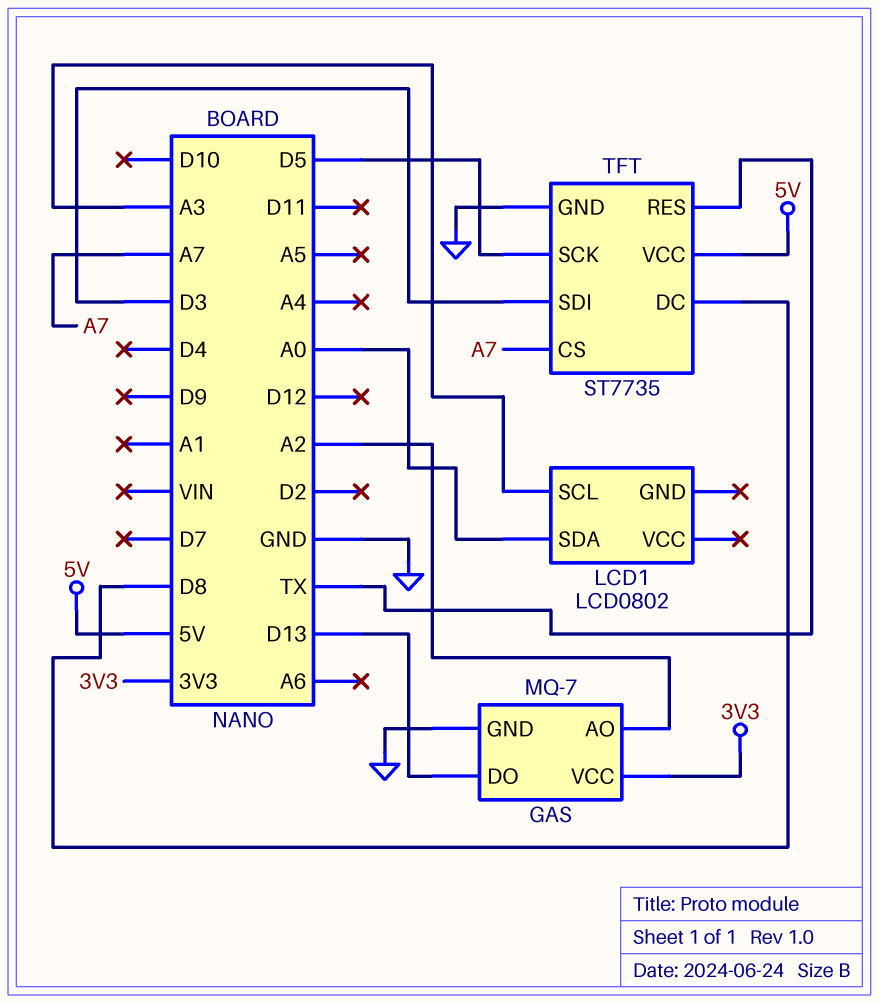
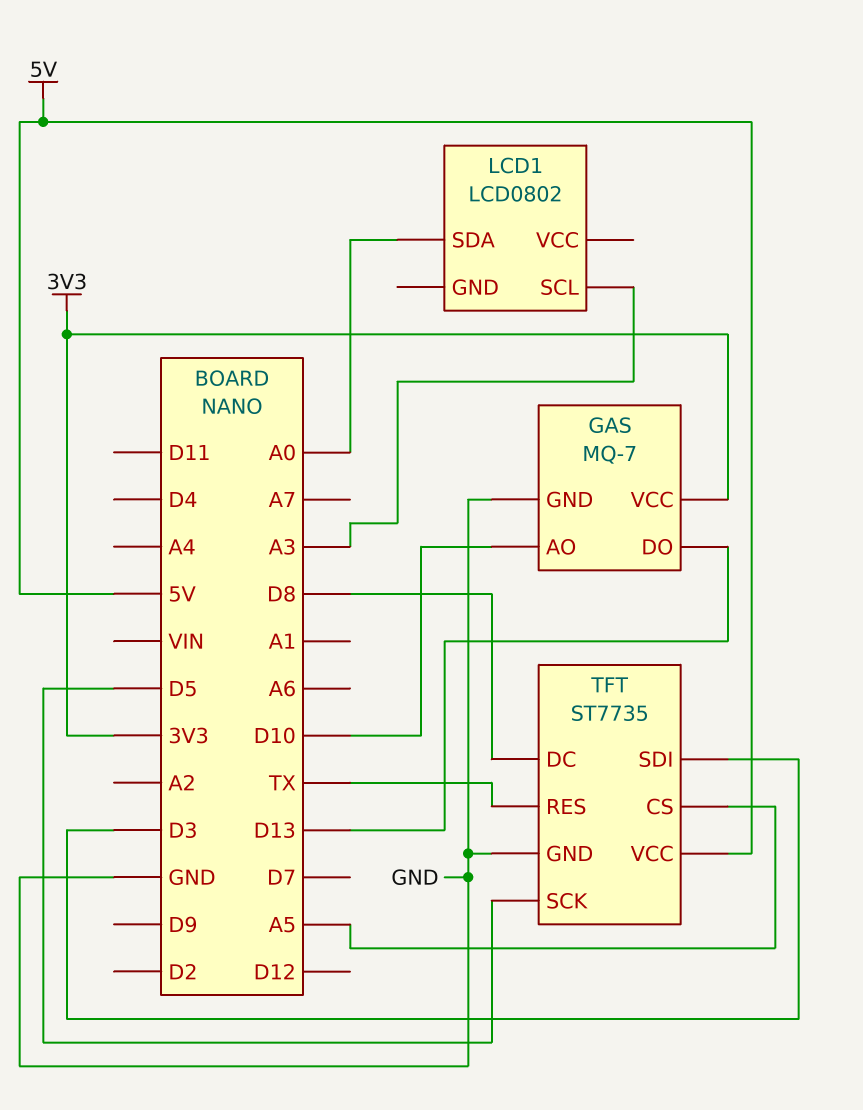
GAS pin AO: A2 -> D10
TFT pin CS: A7 -> A5

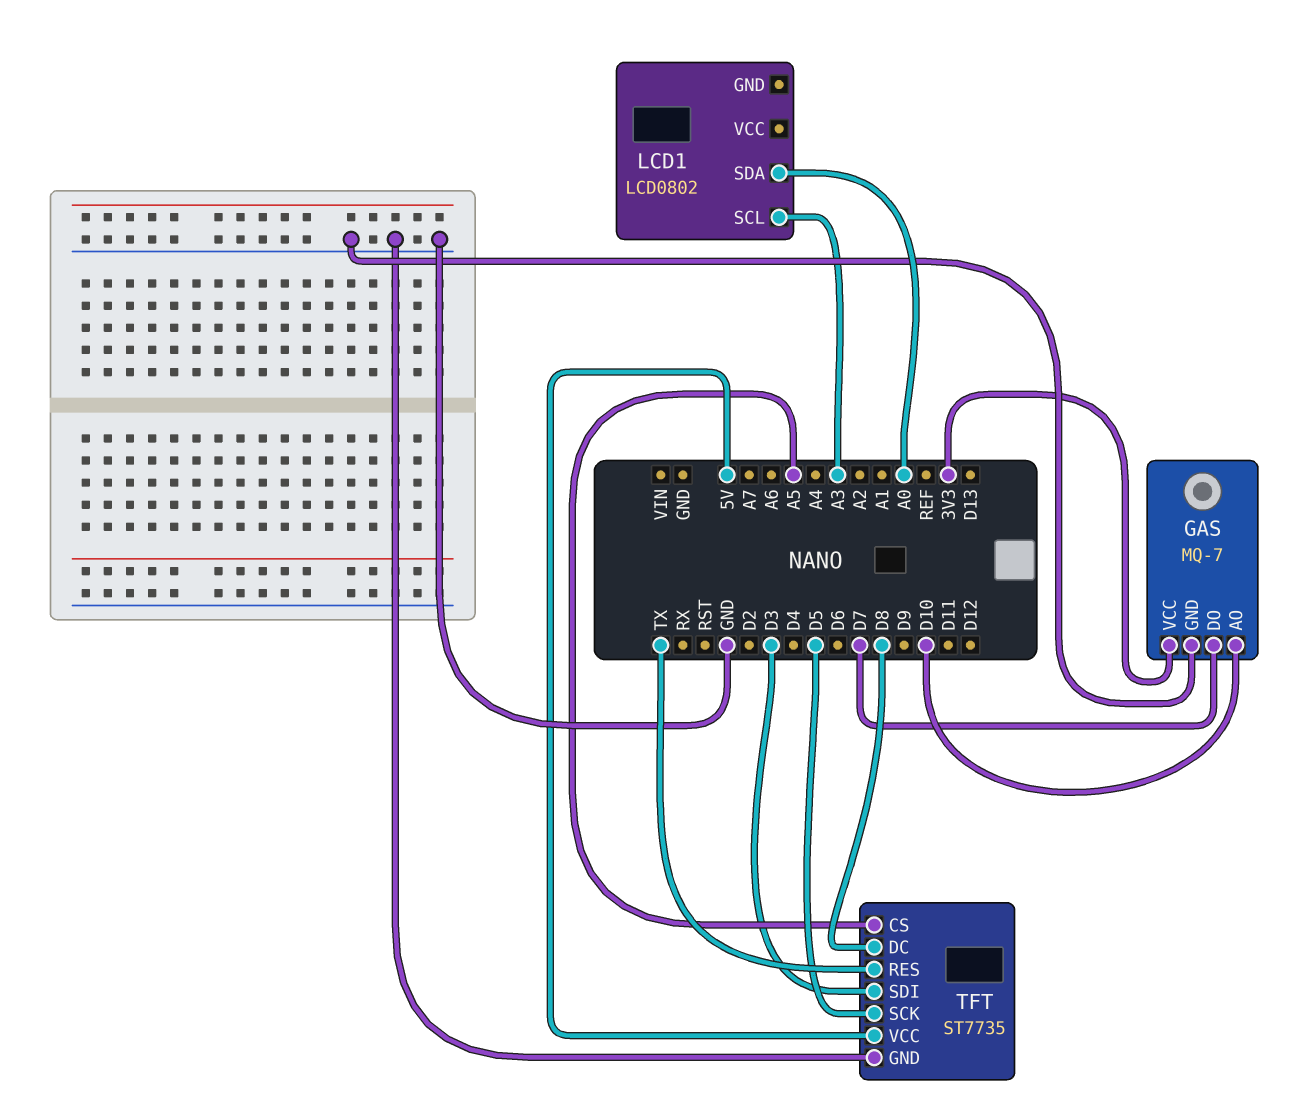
GAS pin DO: D13 -> D7

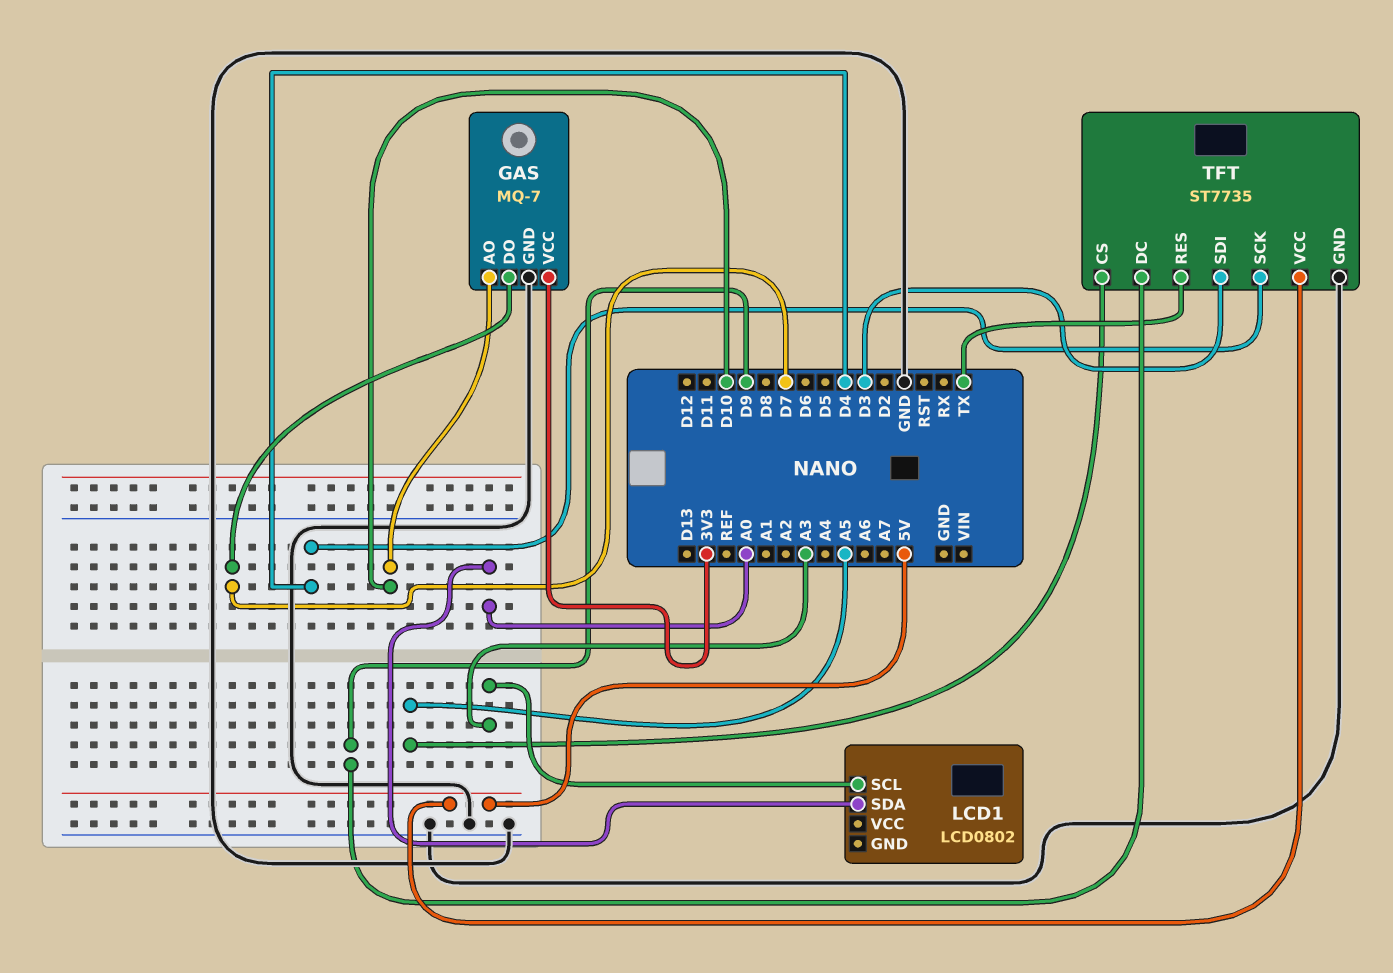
TFT pin DC: D8 -> D9
TFT pin SCK: D5 -> D4

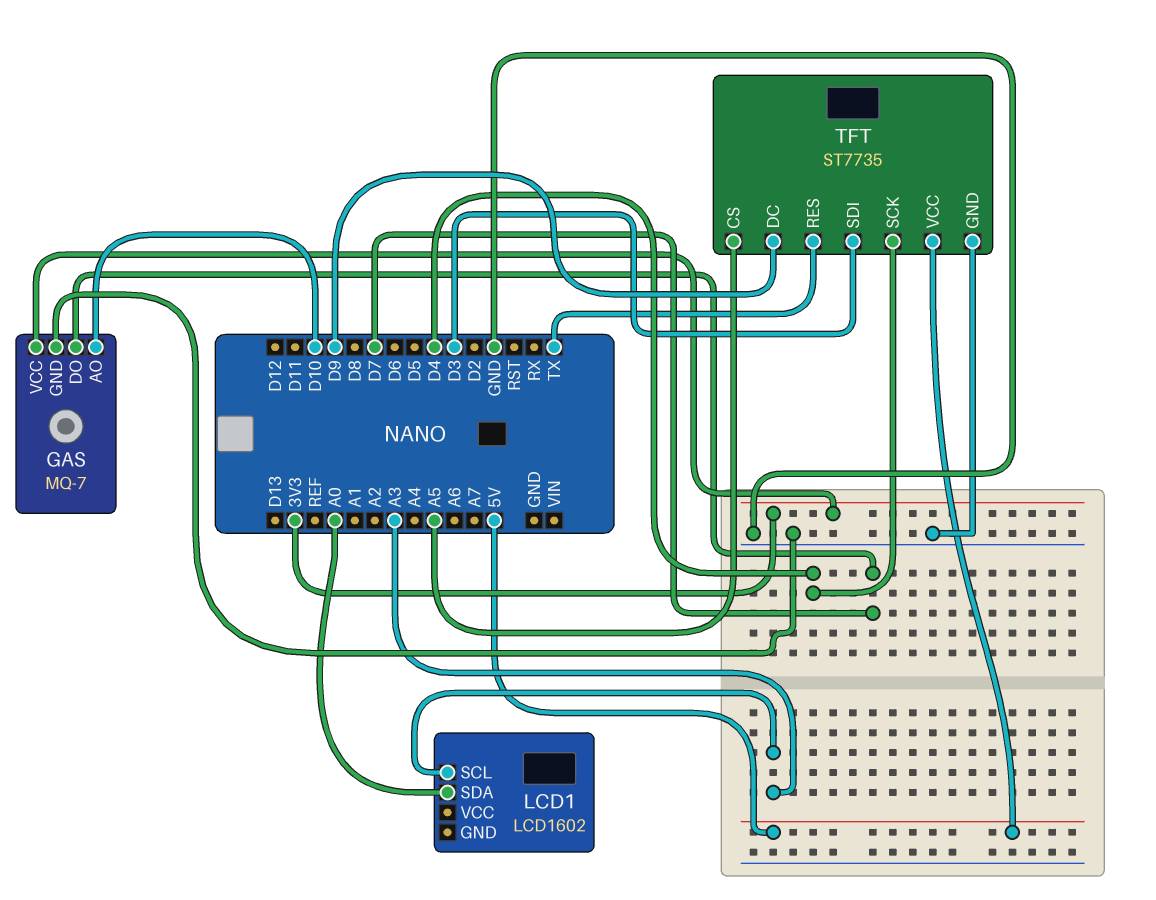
LCD1: LCD0802 -> LCD1602

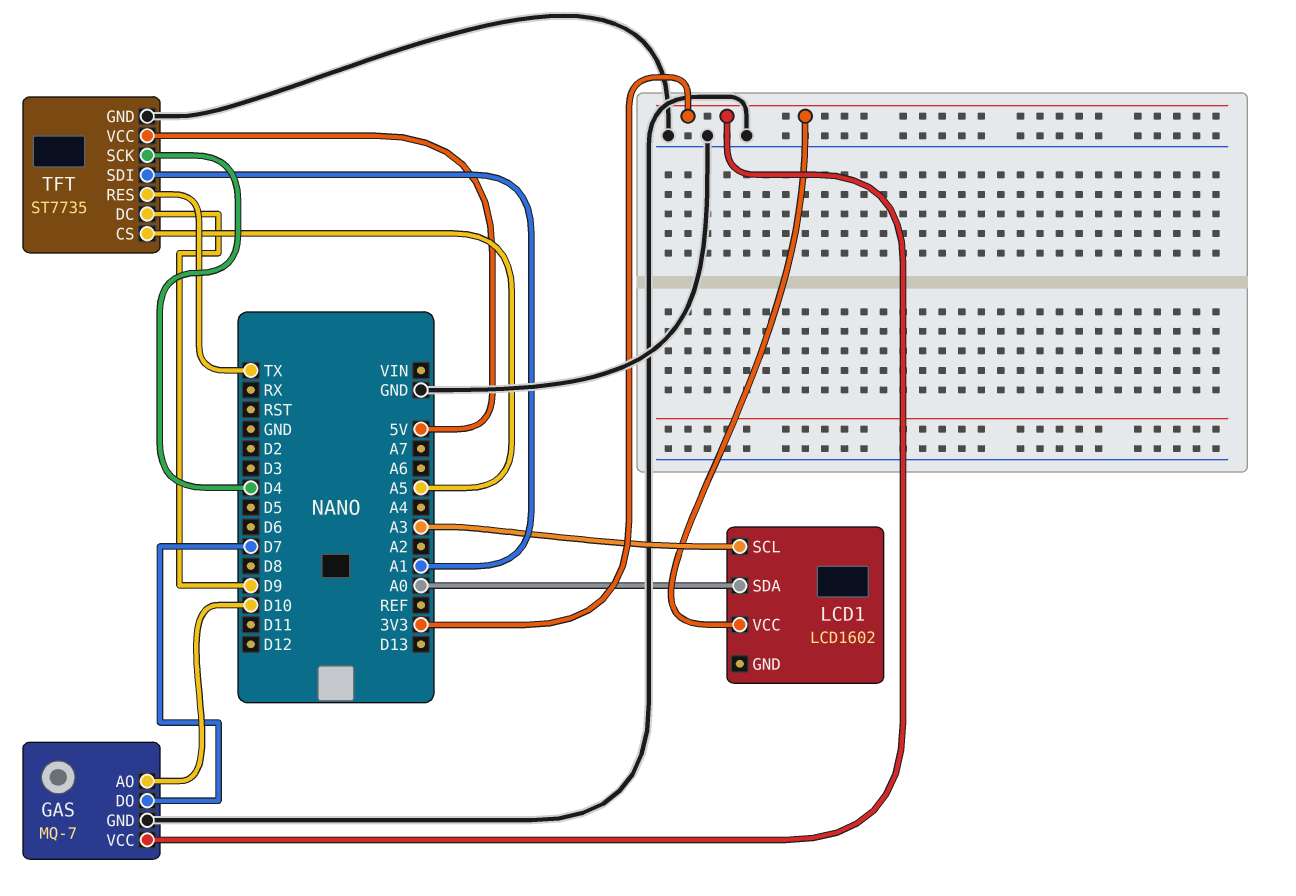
LCD1 pin VCC: none -> 3V3
TFT pin SDI: D3 -> A1

